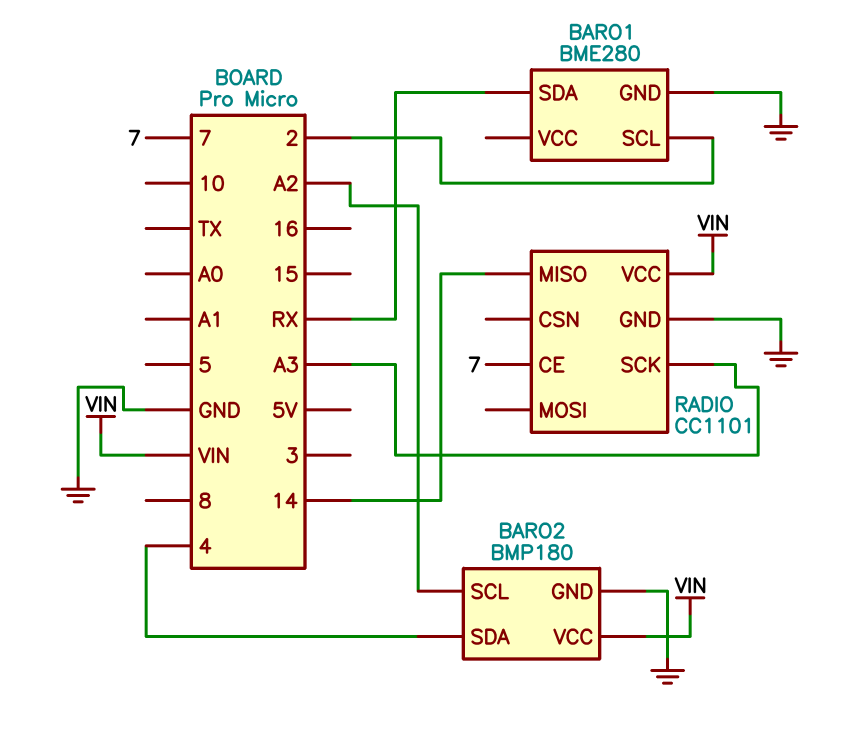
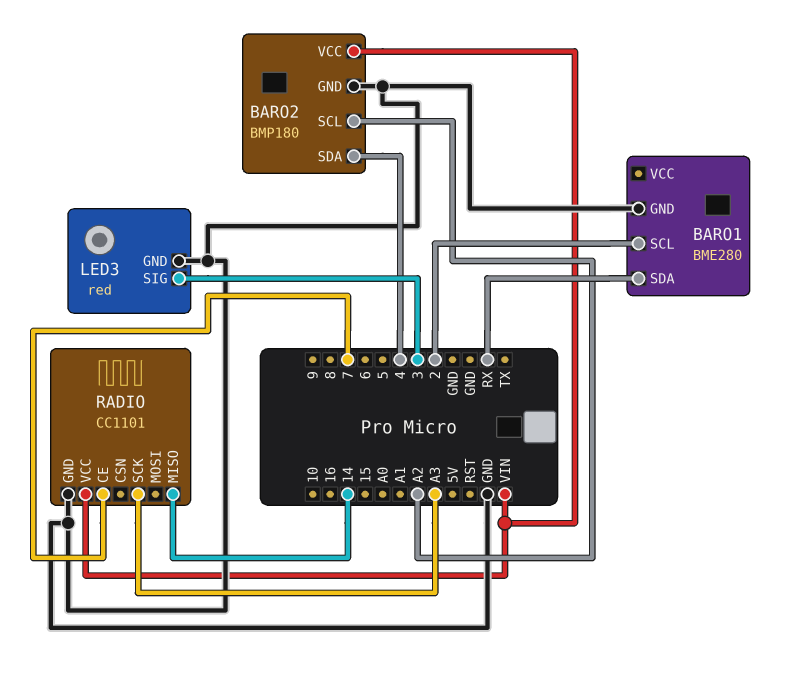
LED3: none -> red
LED3 pin GND: none -> GND
LED3 pin SIG: none -> 3

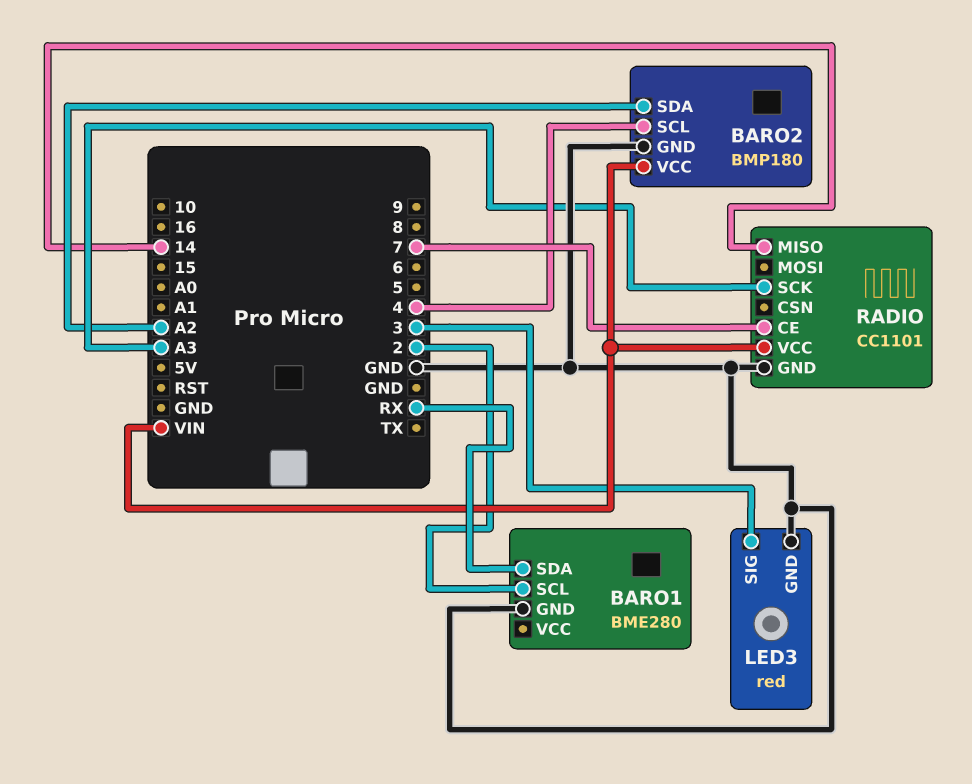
BARO2 pin SCL: A2 -> 4
BARO2 pin SDA: 4 -> A2

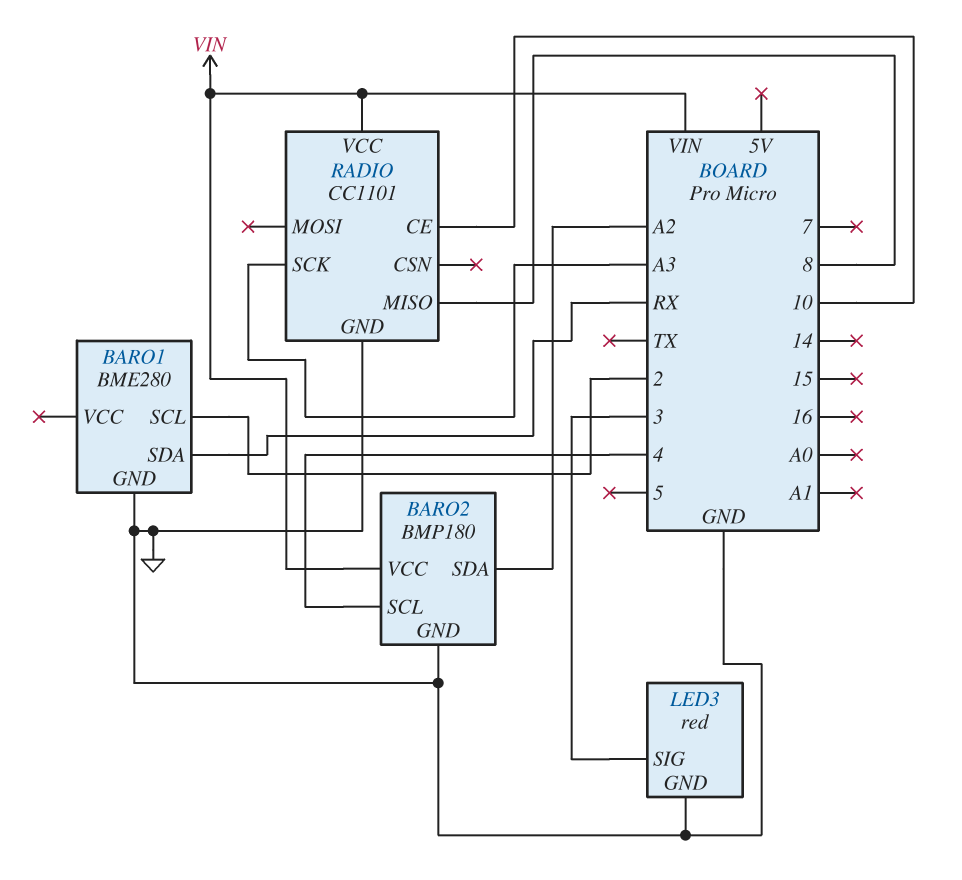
RADIO pin CE: 7 -> 10
RADIO pin MISO: 14 -> 8

